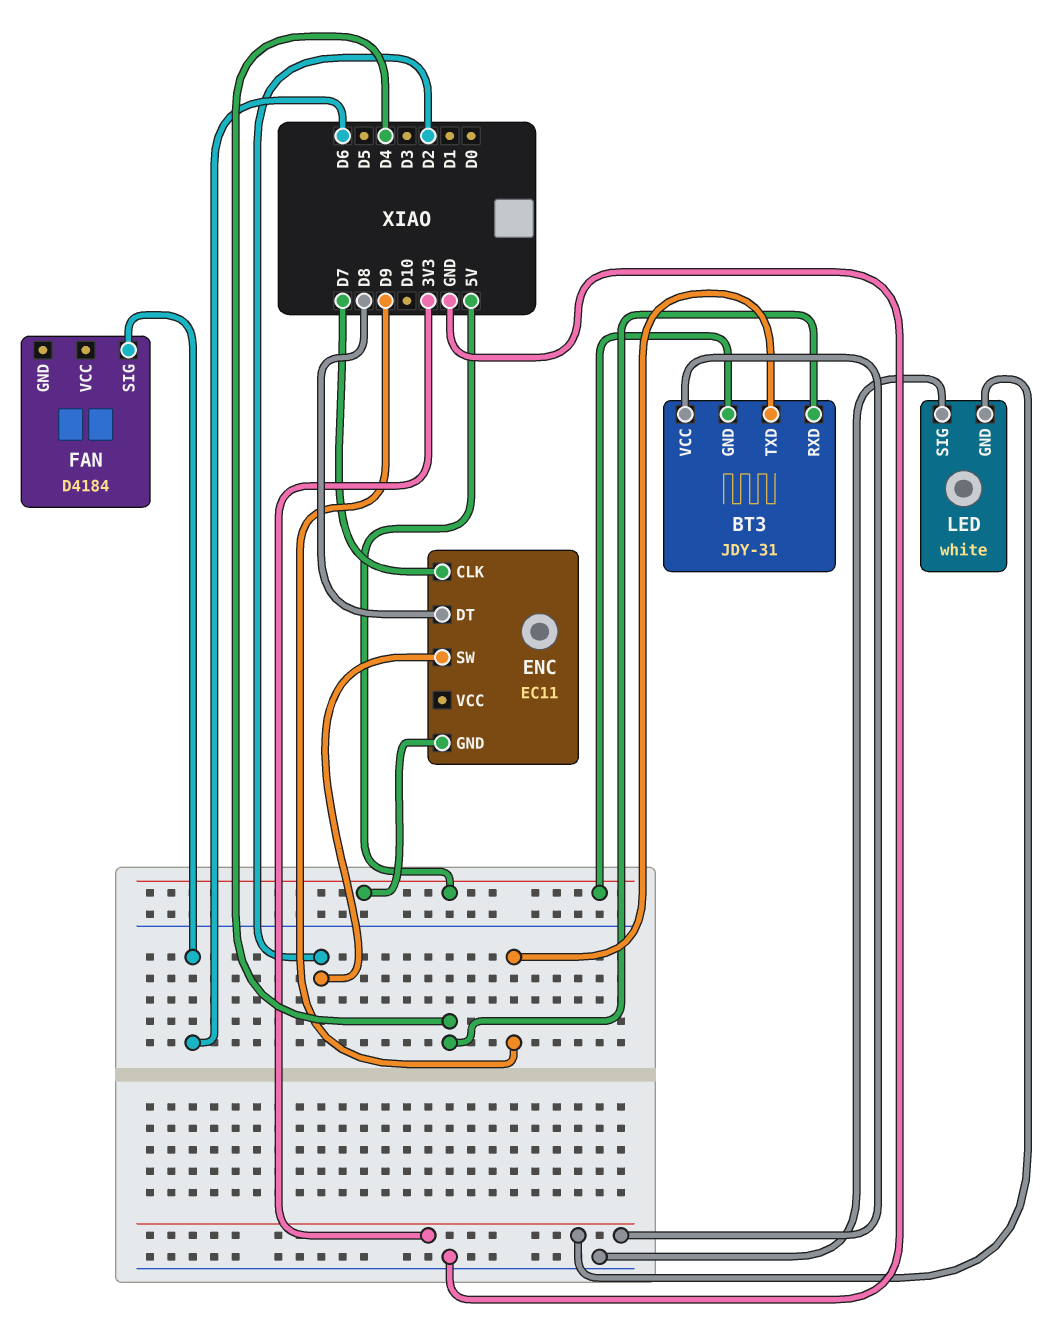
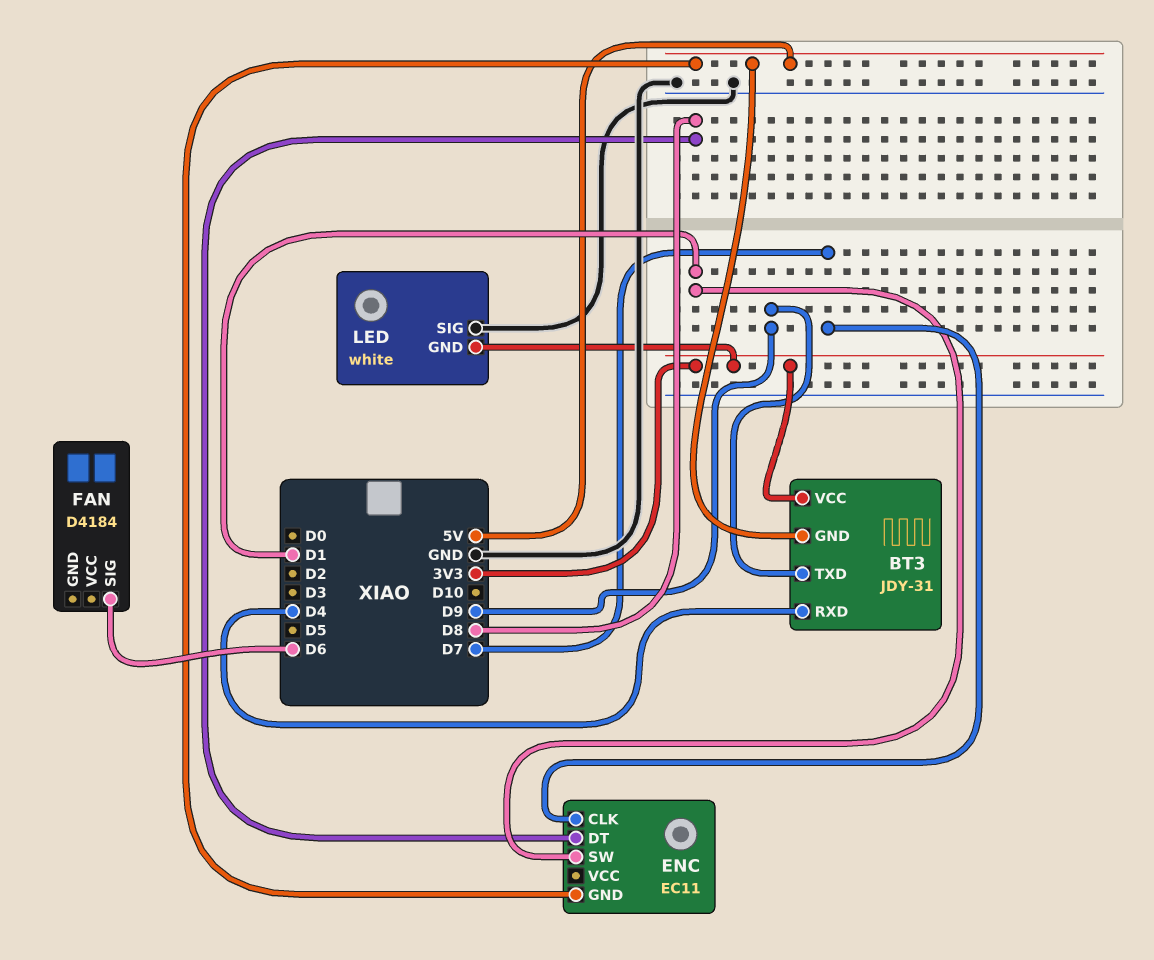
ENC pin SW: D2 -> D1

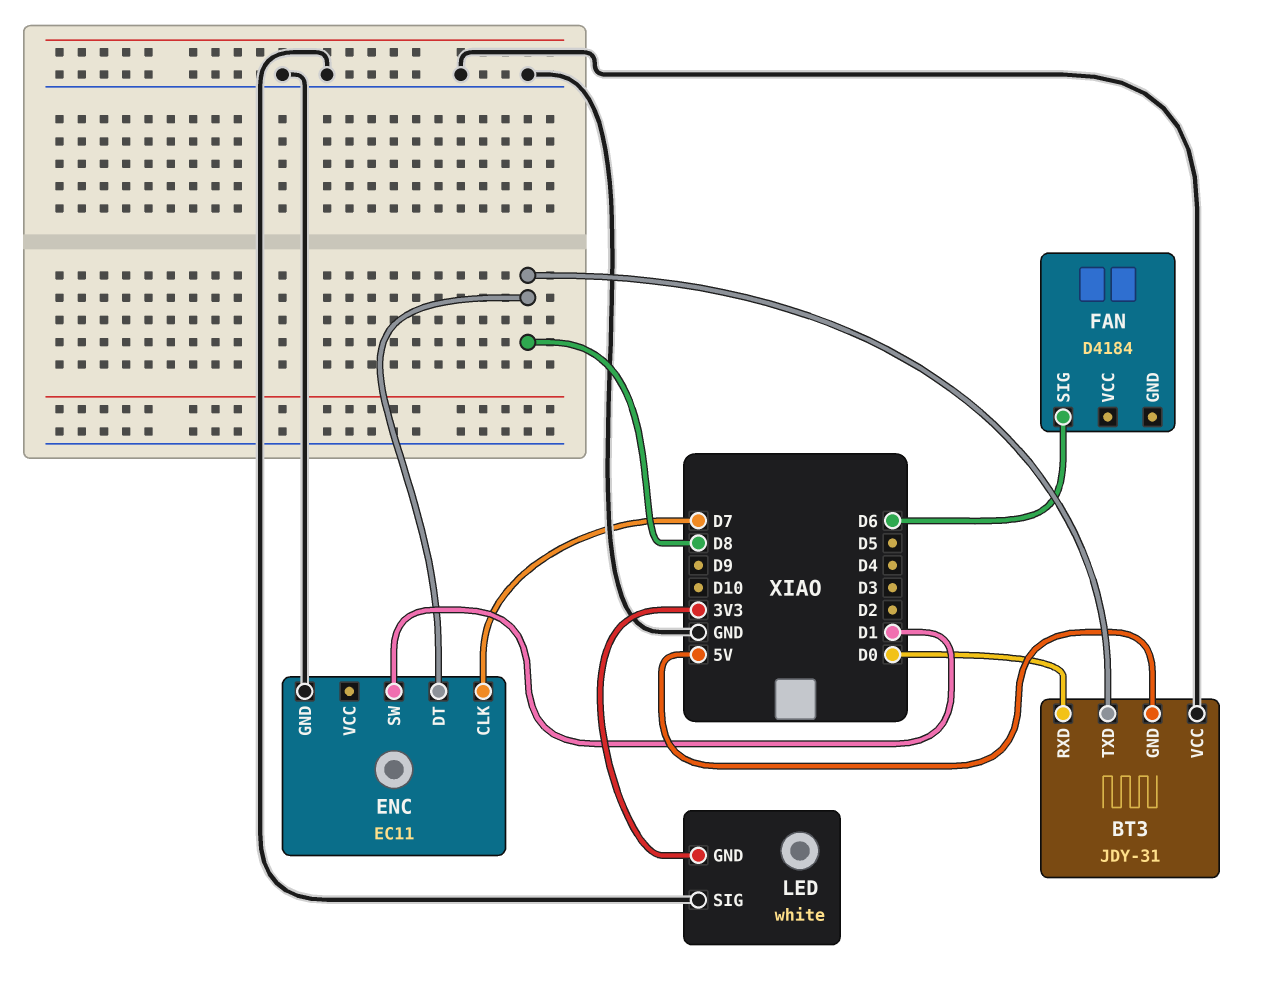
BT3 pin RXD: D4 -> D0
BT3 pin TXD: D9 -> D8
BT3 pin VCC: 3V3 -> GND
ENC pin GND: 5V -> GND

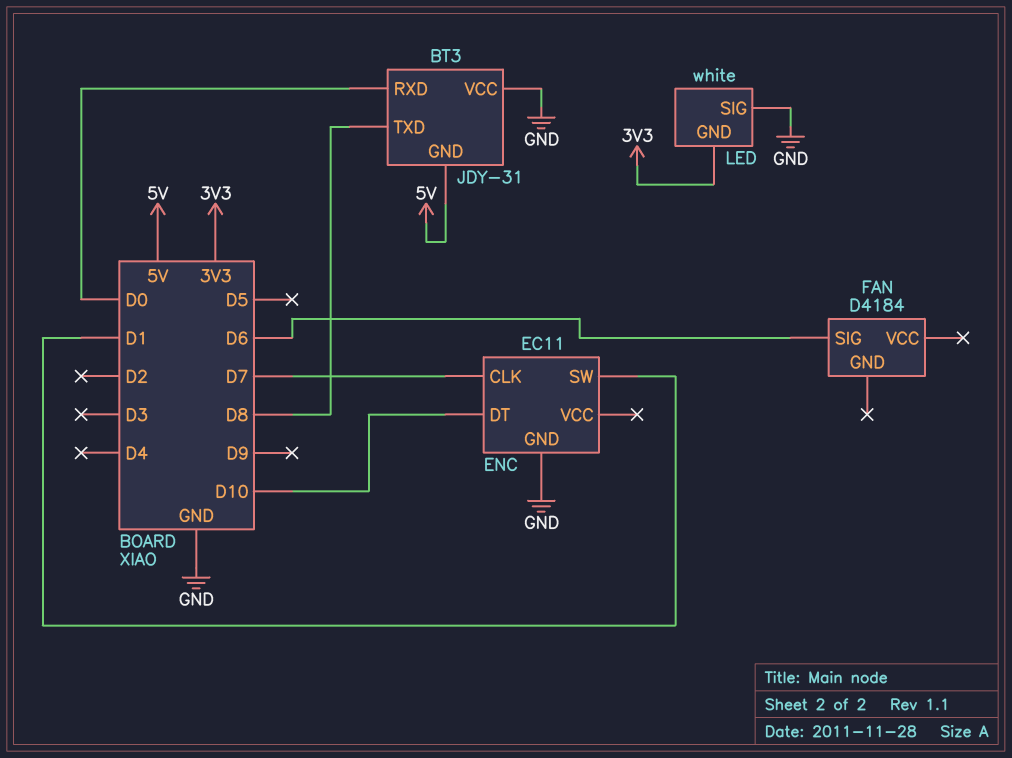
ENC pin DT: D8 -> D10

